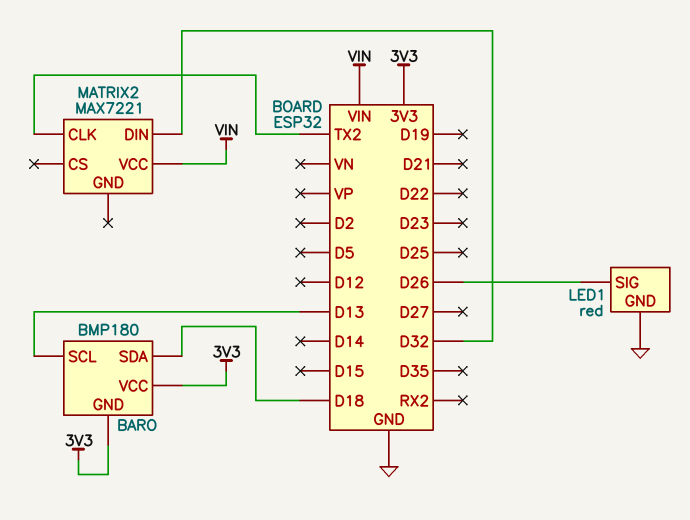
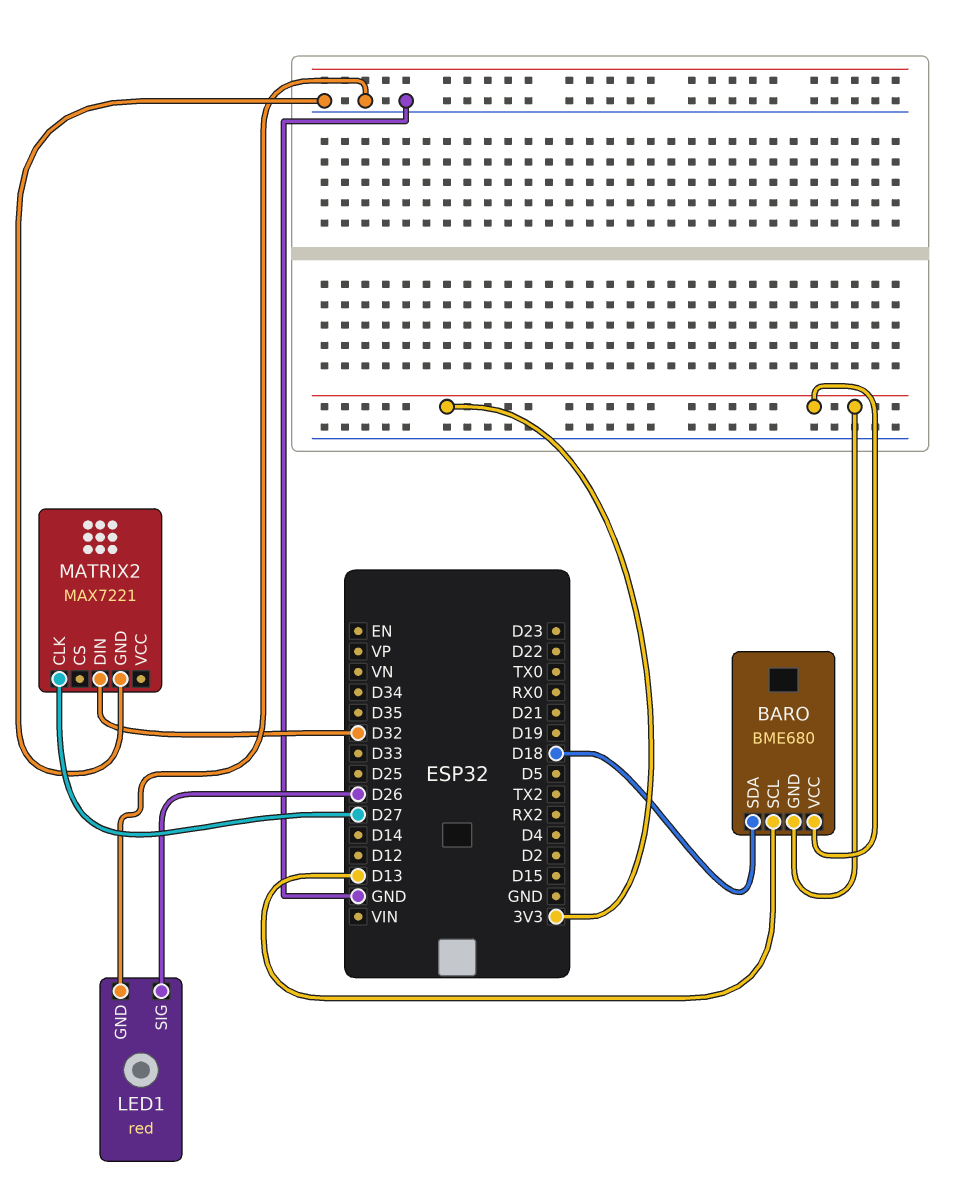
BARO: BMP180 -> BME680
MATRIX2 pin CLK: TX2 -> D27
MATRIX2 pin GND: none -> GND
MATRIX2 pin VCC: VIN -> none

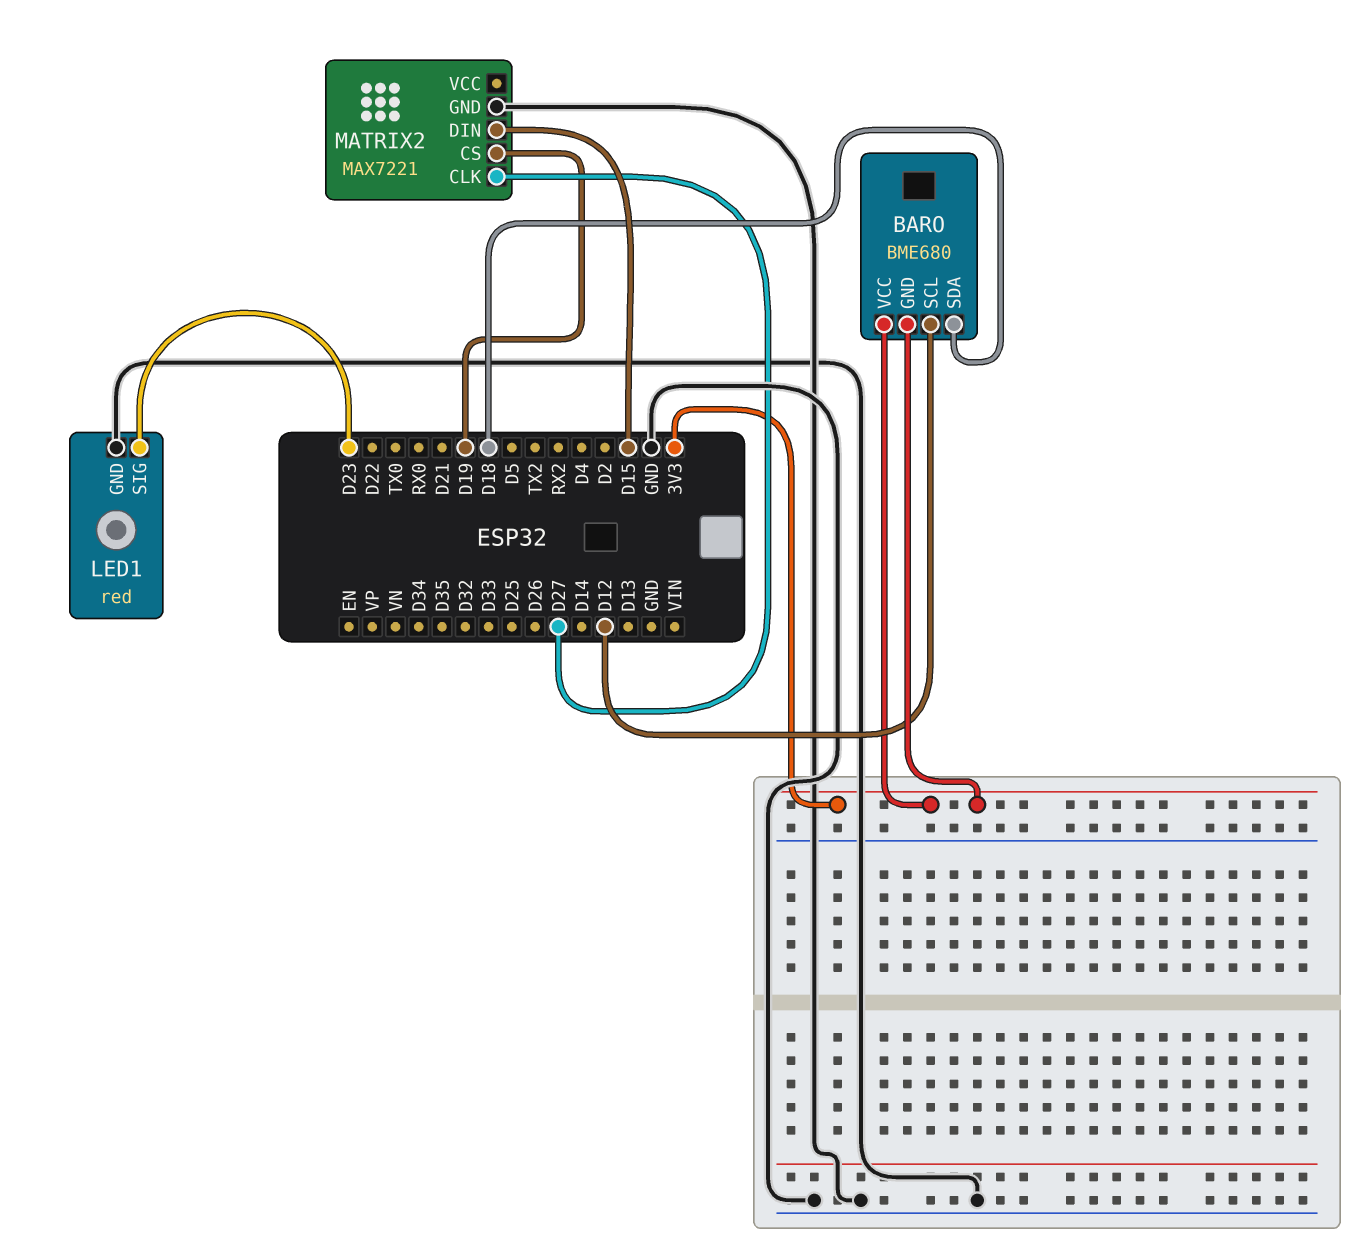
BARO pin SCL: D13 -> D12
LED1 pin SIG: D26 -> D23
MATRIX2 pin CS: none -> D19
MATRIX2 pin DIN: D32 -> D15

